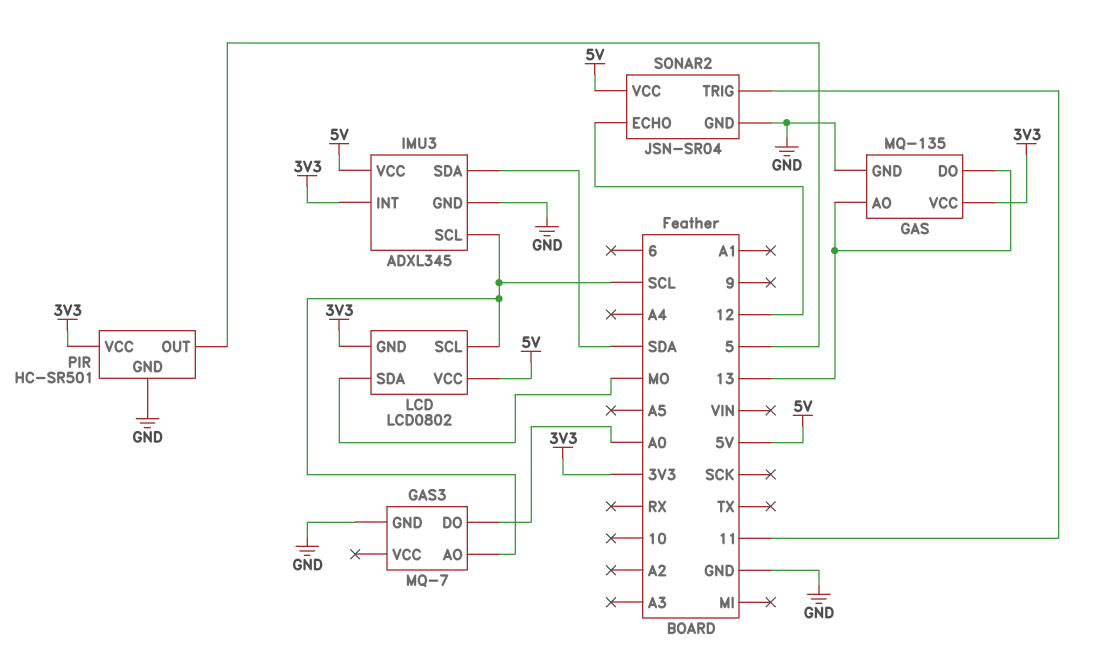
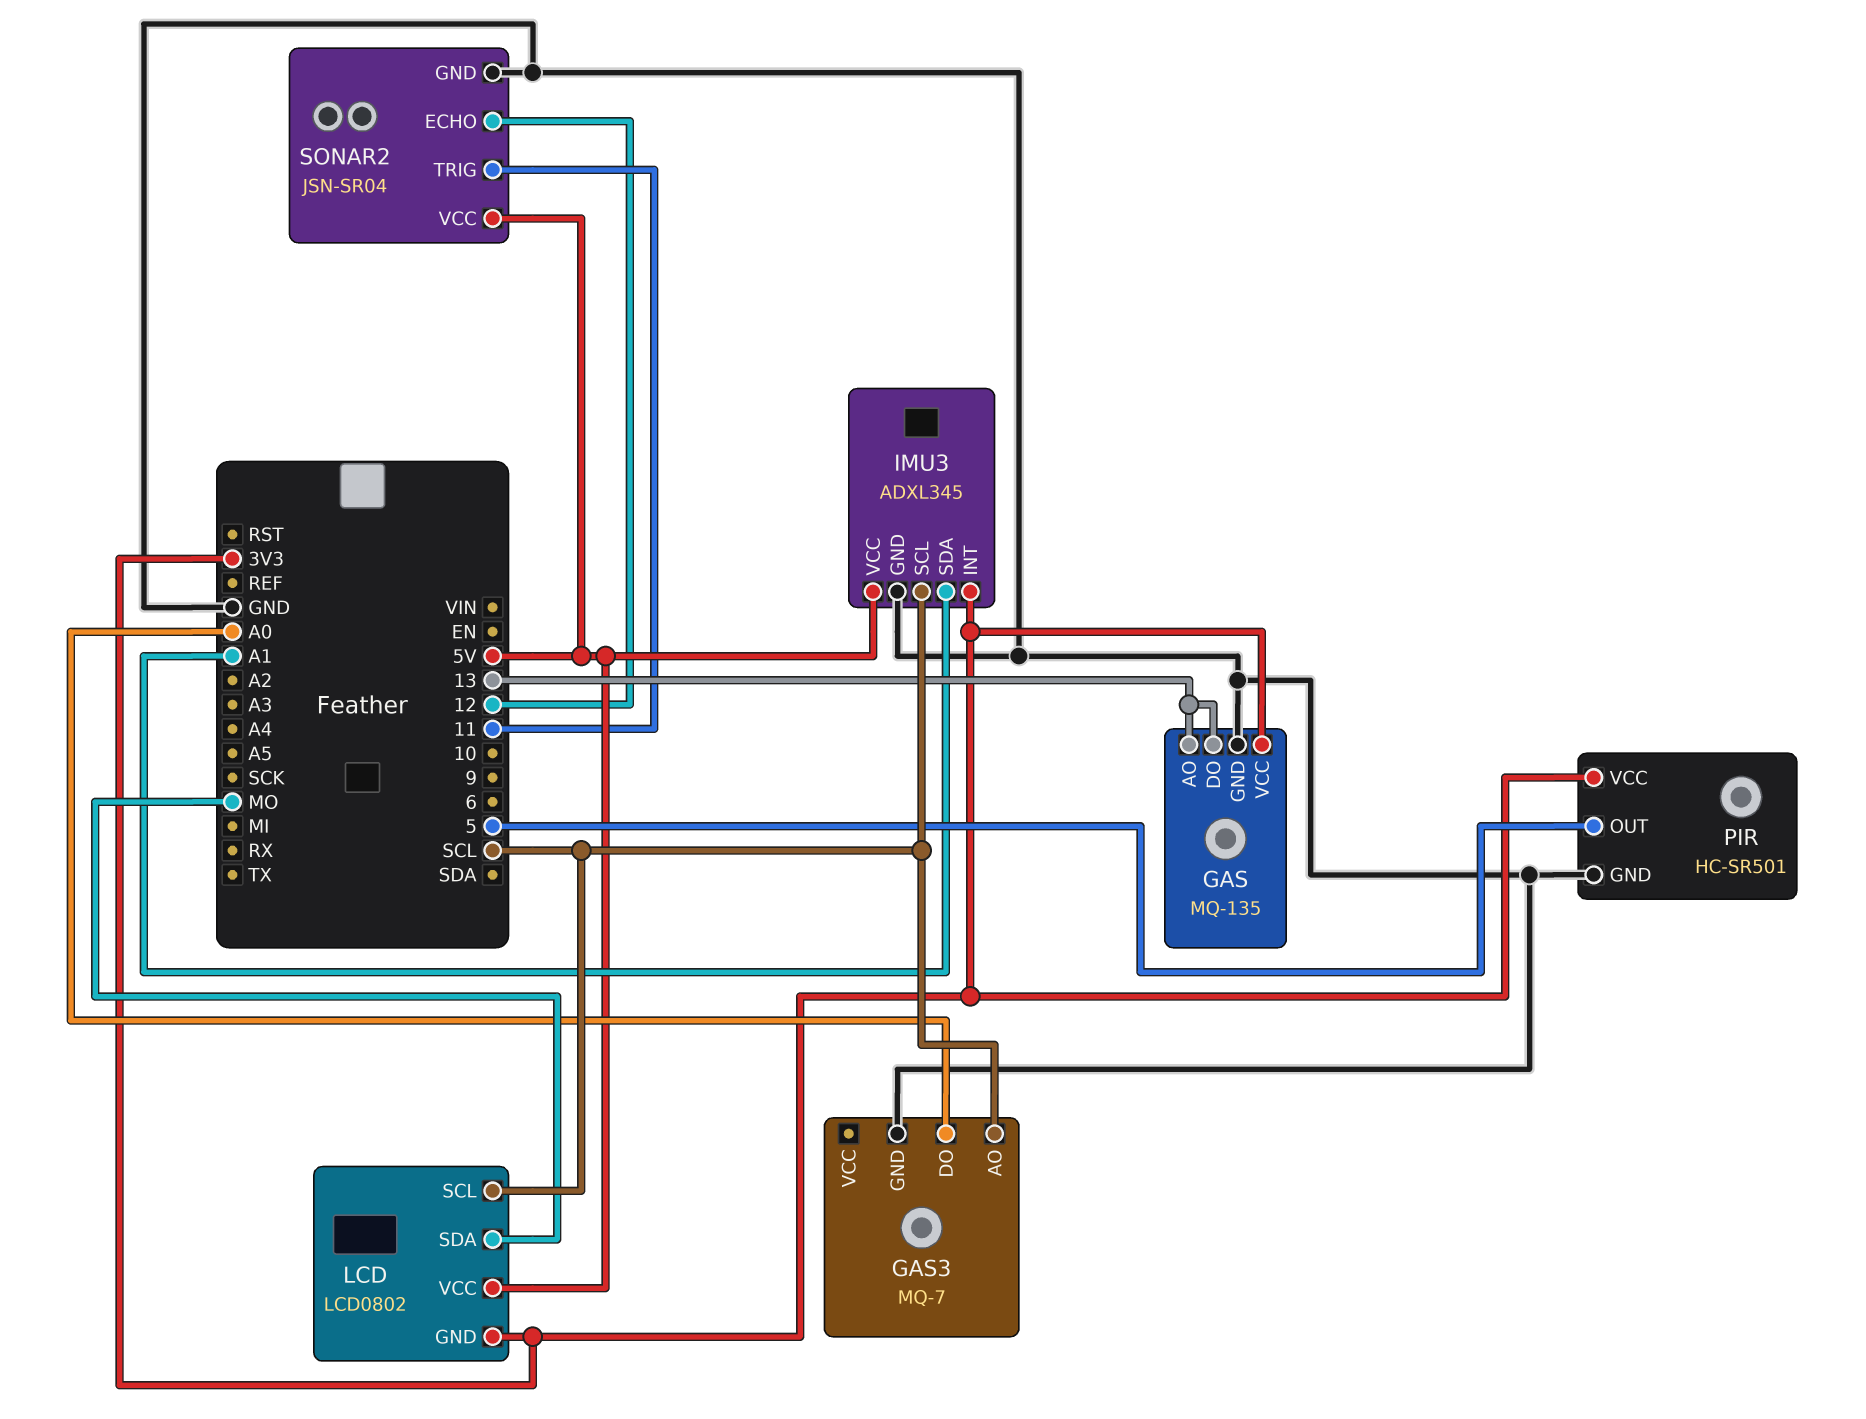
IMU3 pin SDA: SDA -> A1

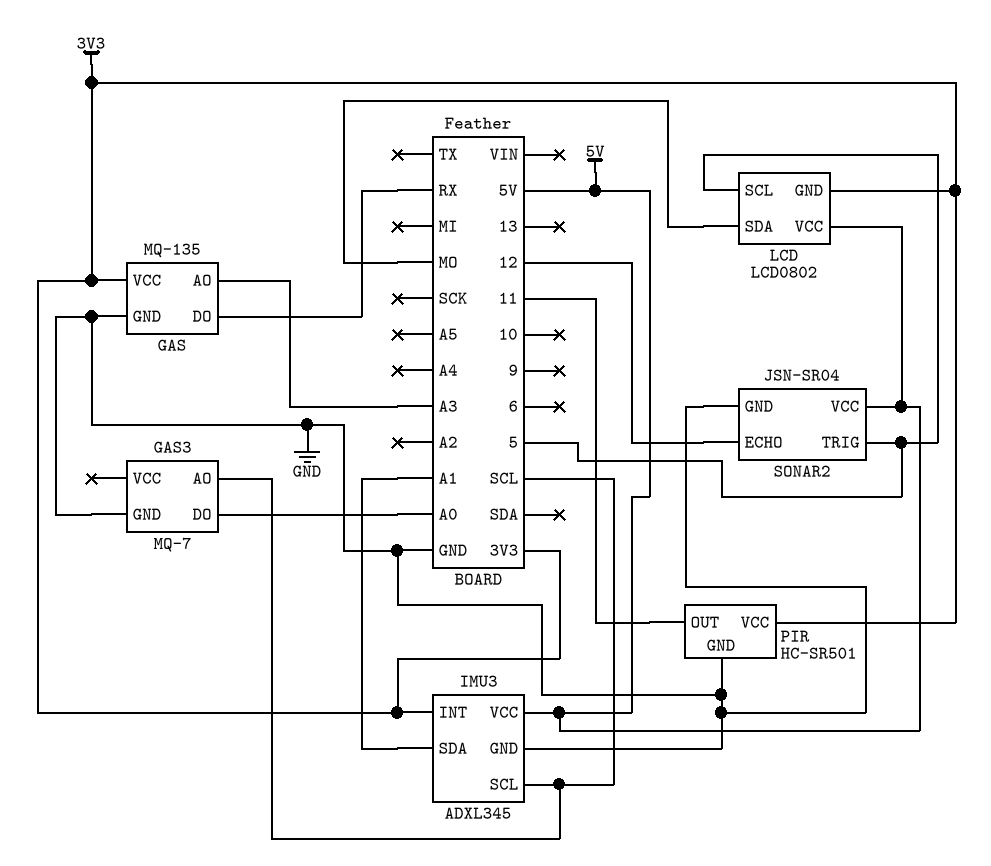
GAS pin AO: 13 -> A3
GAS pin DO: 13 -> RX
LCD pin SCL: SCL -> 5
PIR pin OUT: 5 -> 11
SONAR2 pin TRIG: 11 -> 5

